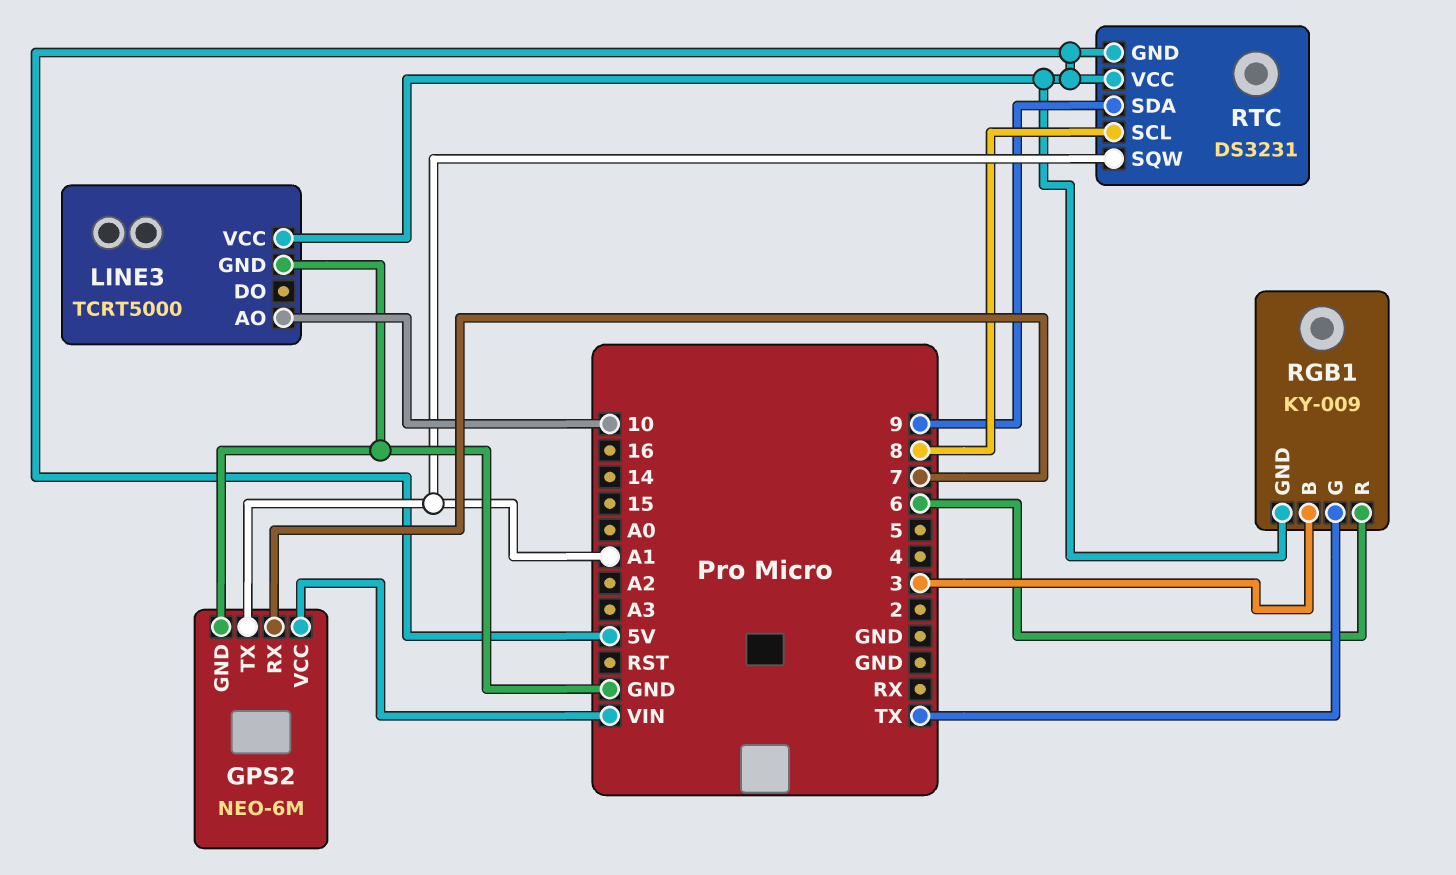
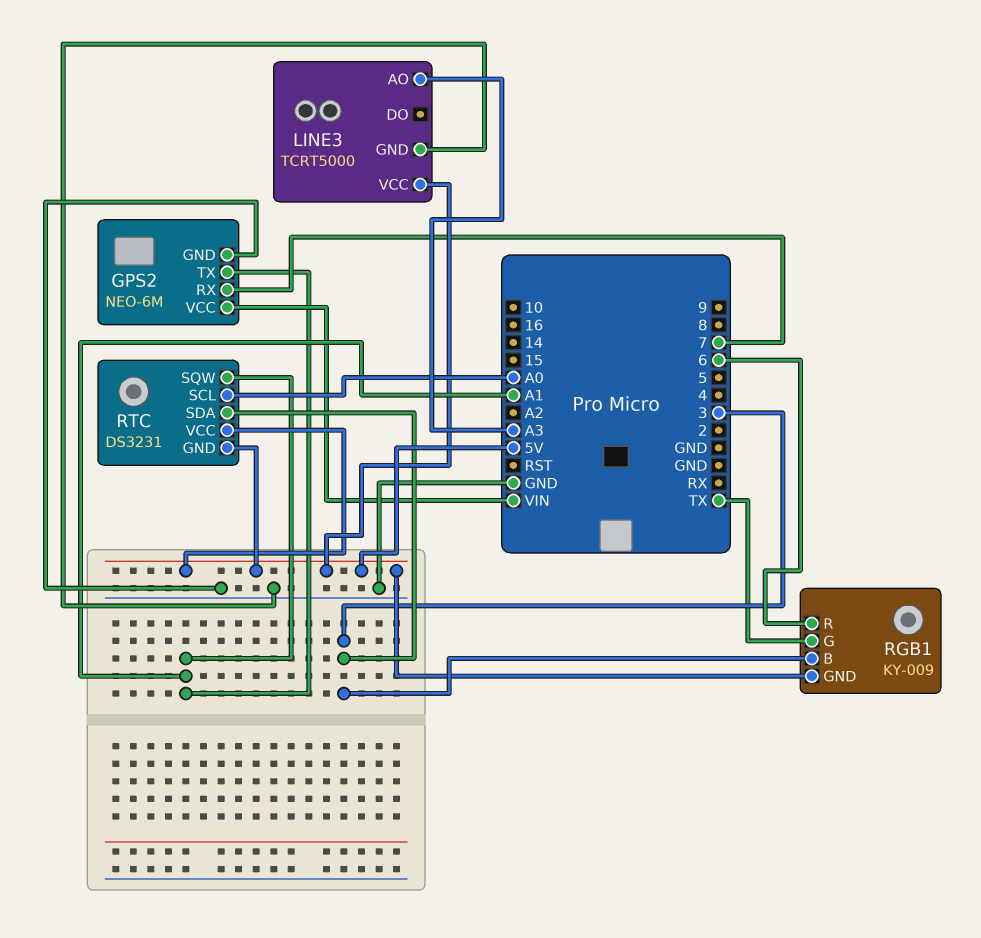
LINE3 pin AO: 10 -> A3
RTC pin SCL: 8 -> A0
RTC pin SDA: 9 -> 3

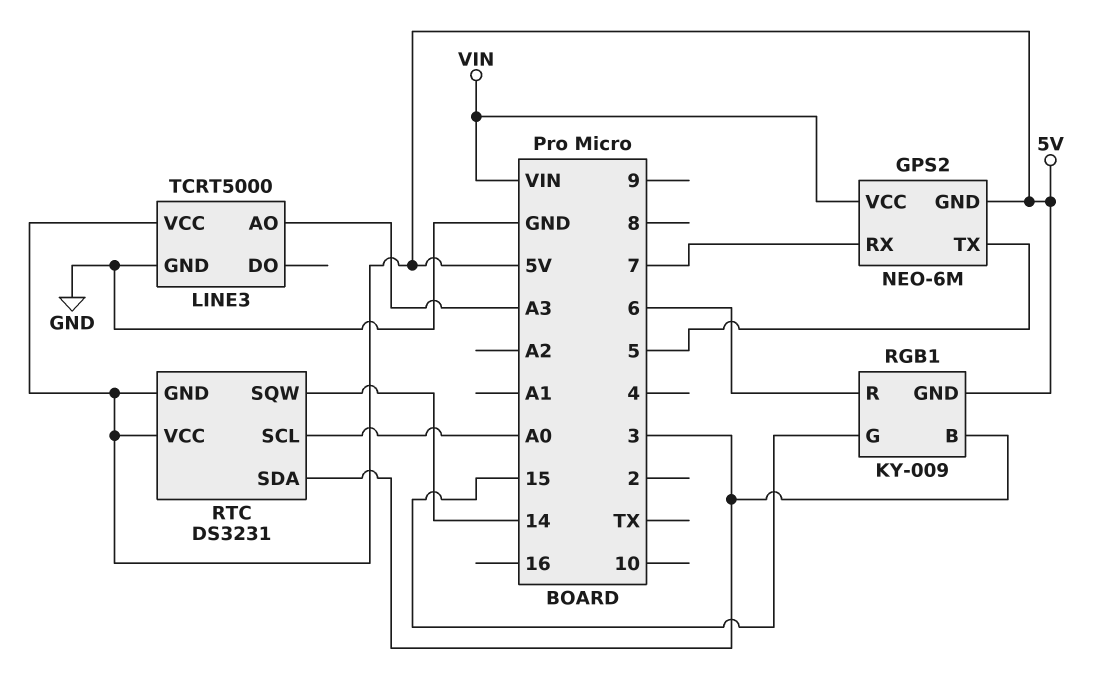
GPS2 pin GND: GND -> 5V
GPS2 pin TX: A1 -> 5
RGB1 pin G: TX -> 15
RTC pin SQW: A1 -> 14

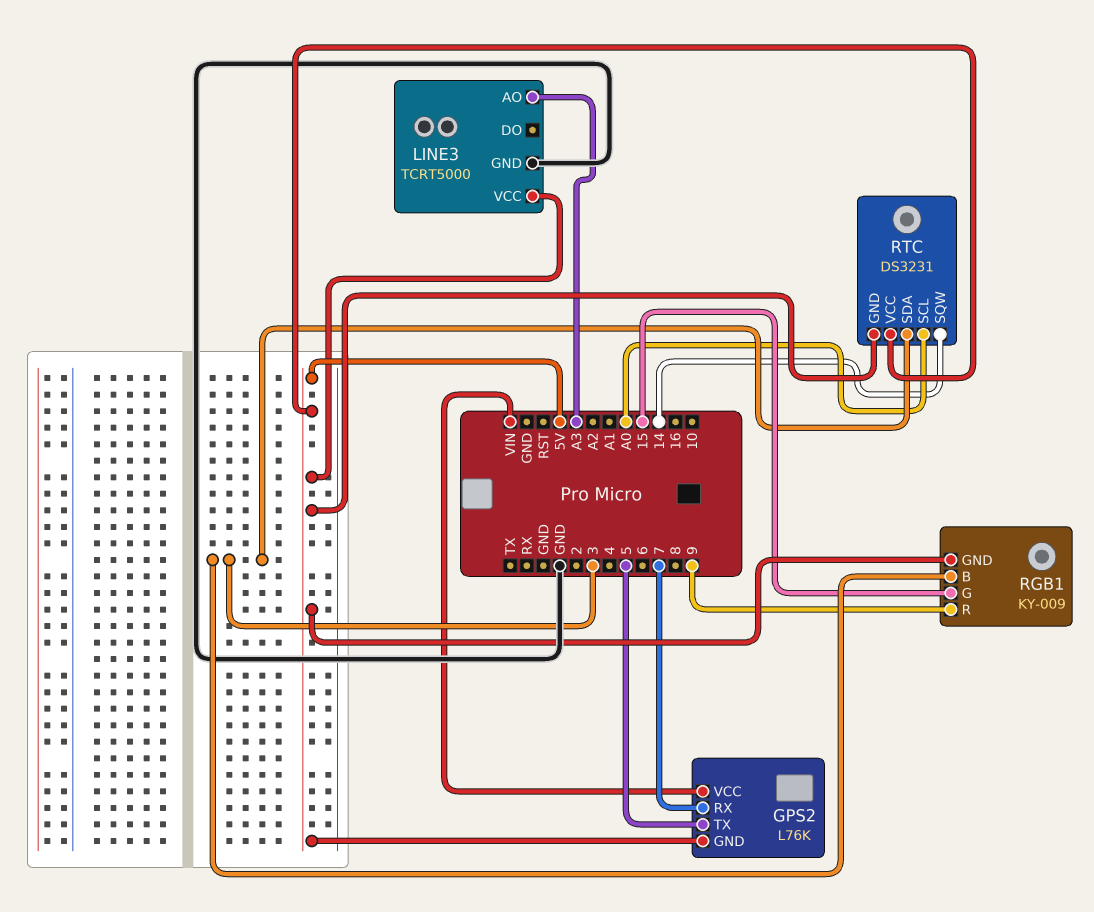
GPS2: NEO-6M -> L76K
RGB1 pin R: 6 -> 9

